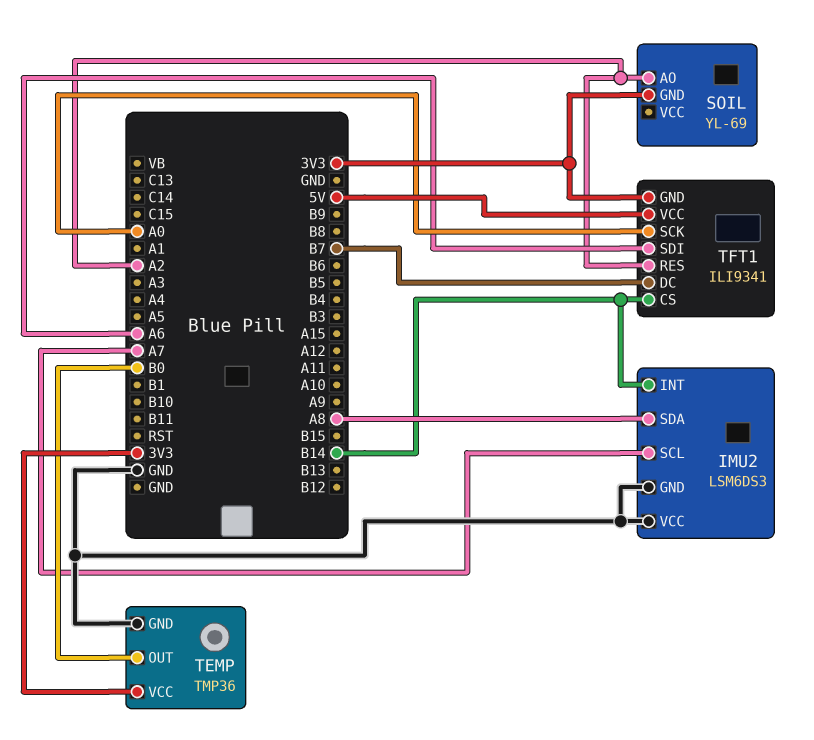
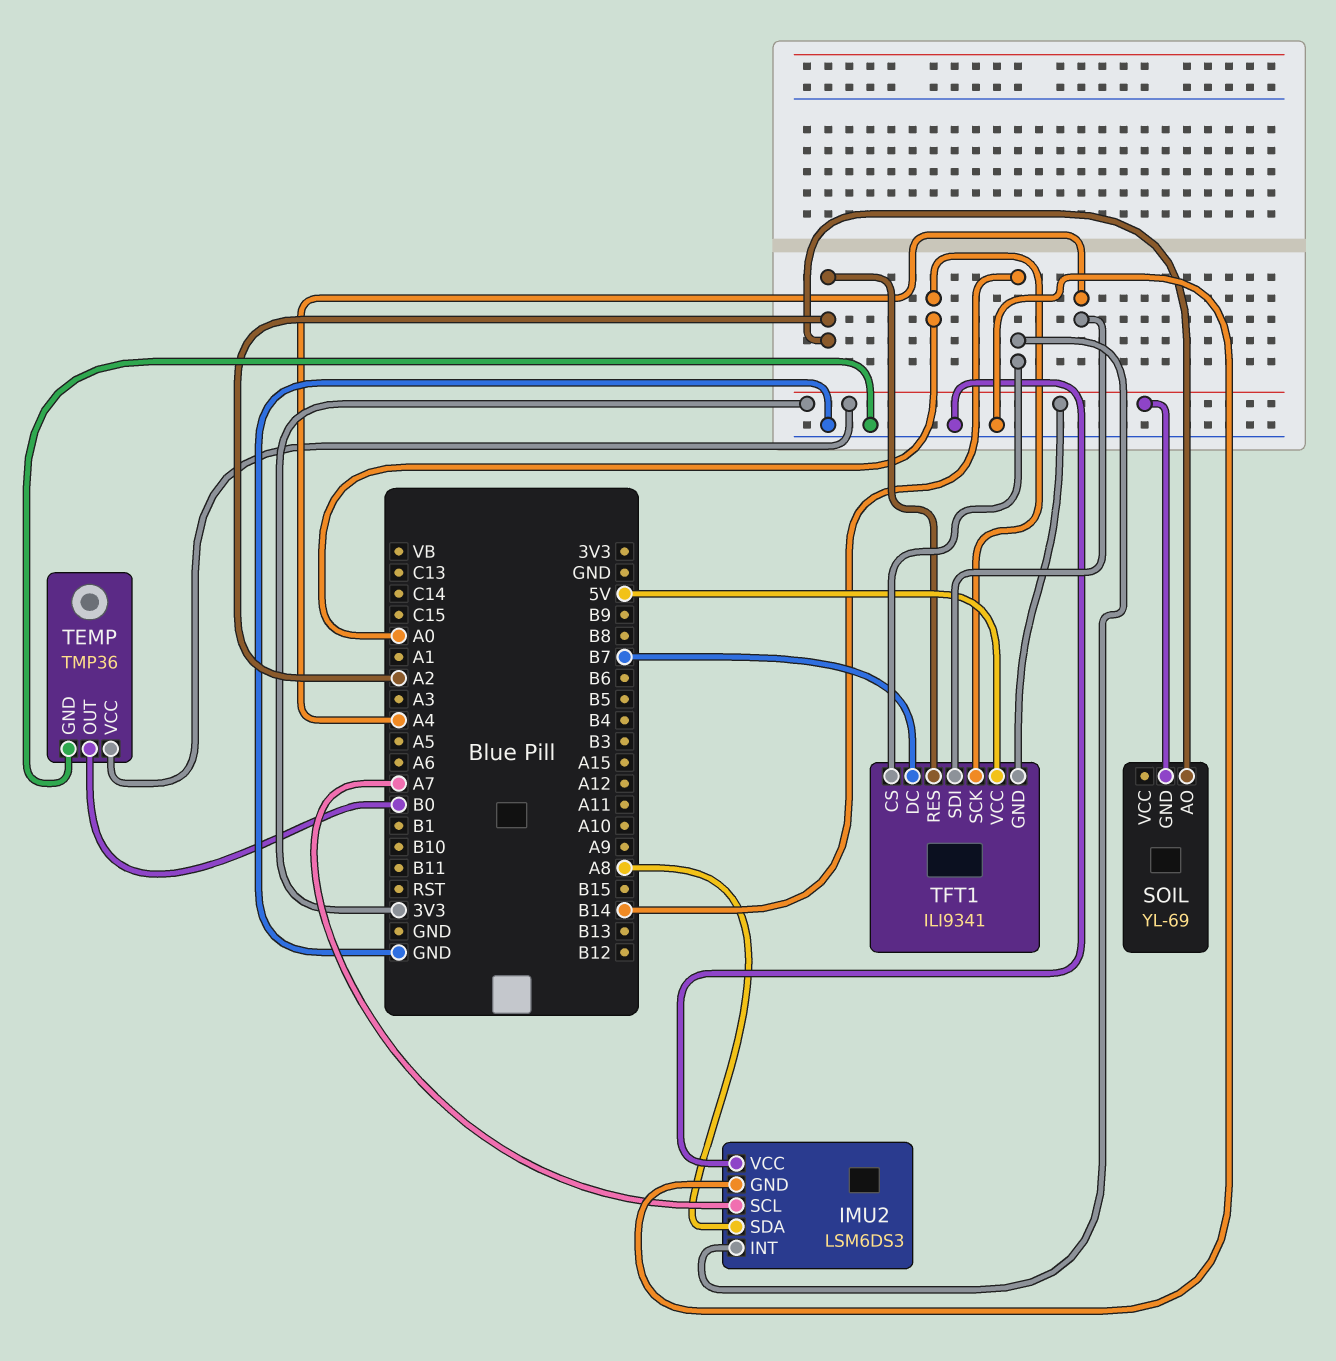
TFT1 pin SDI: A6 -> A4

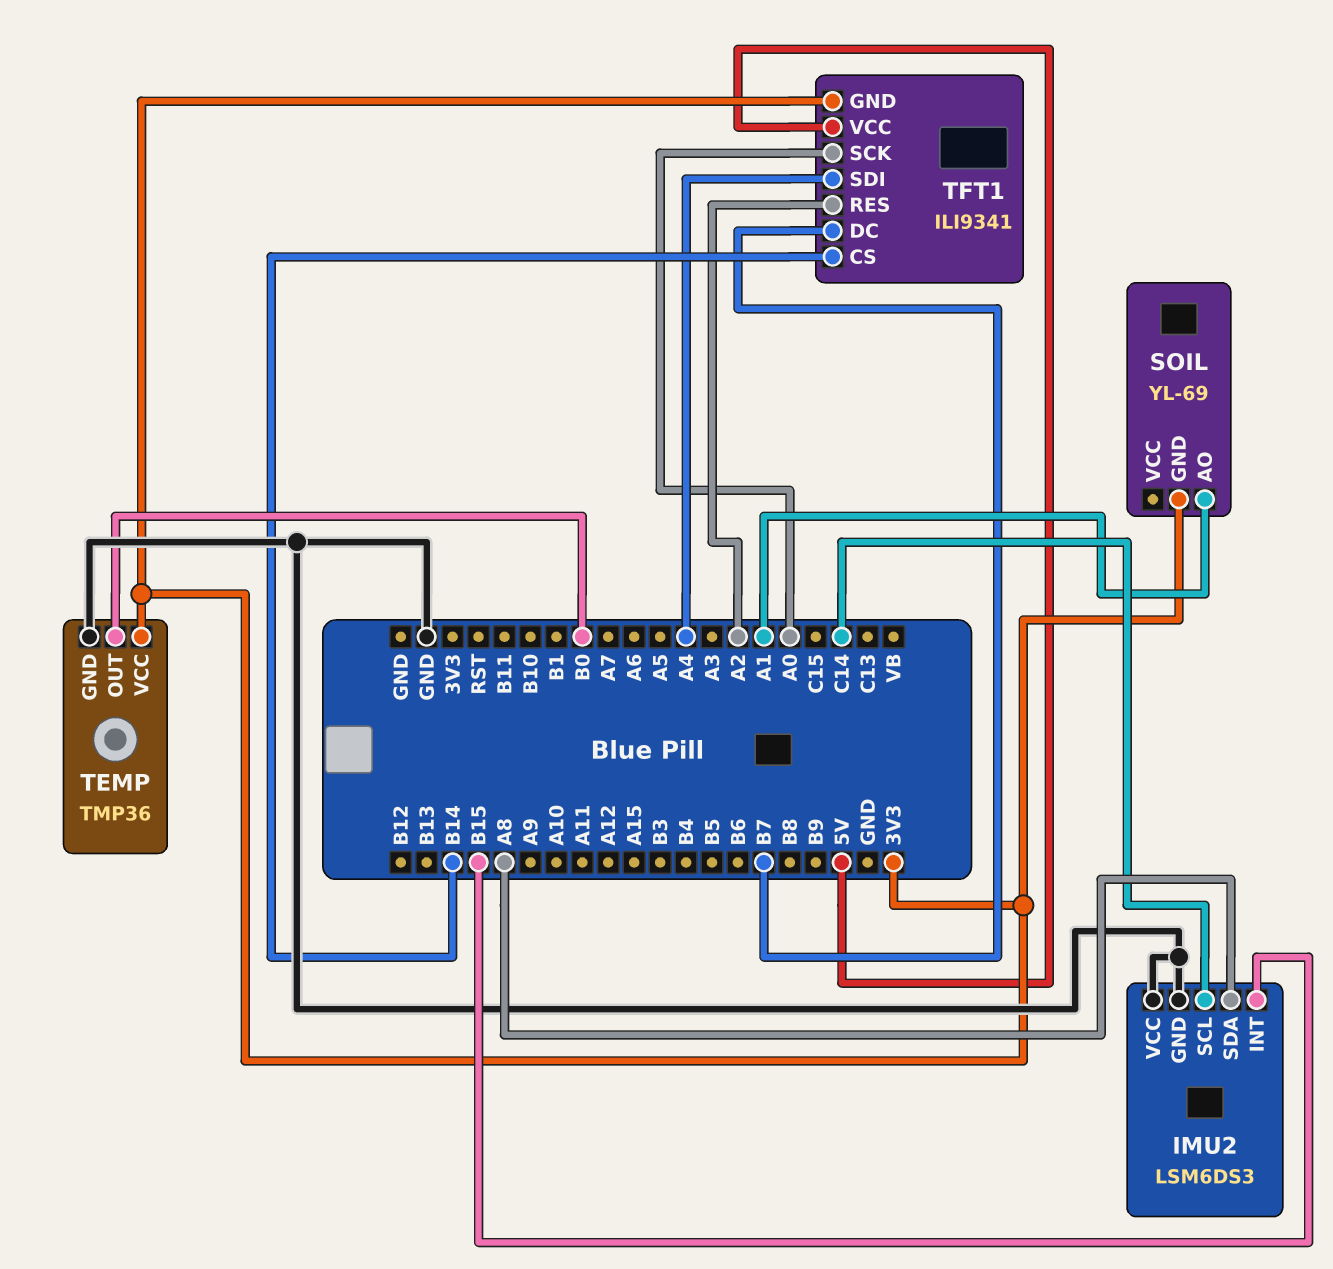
IMU2 pin INT: B14 -> B15
IMU2 pin SCL: A7 -> C14
SOIL pin AO: A2 -> A1

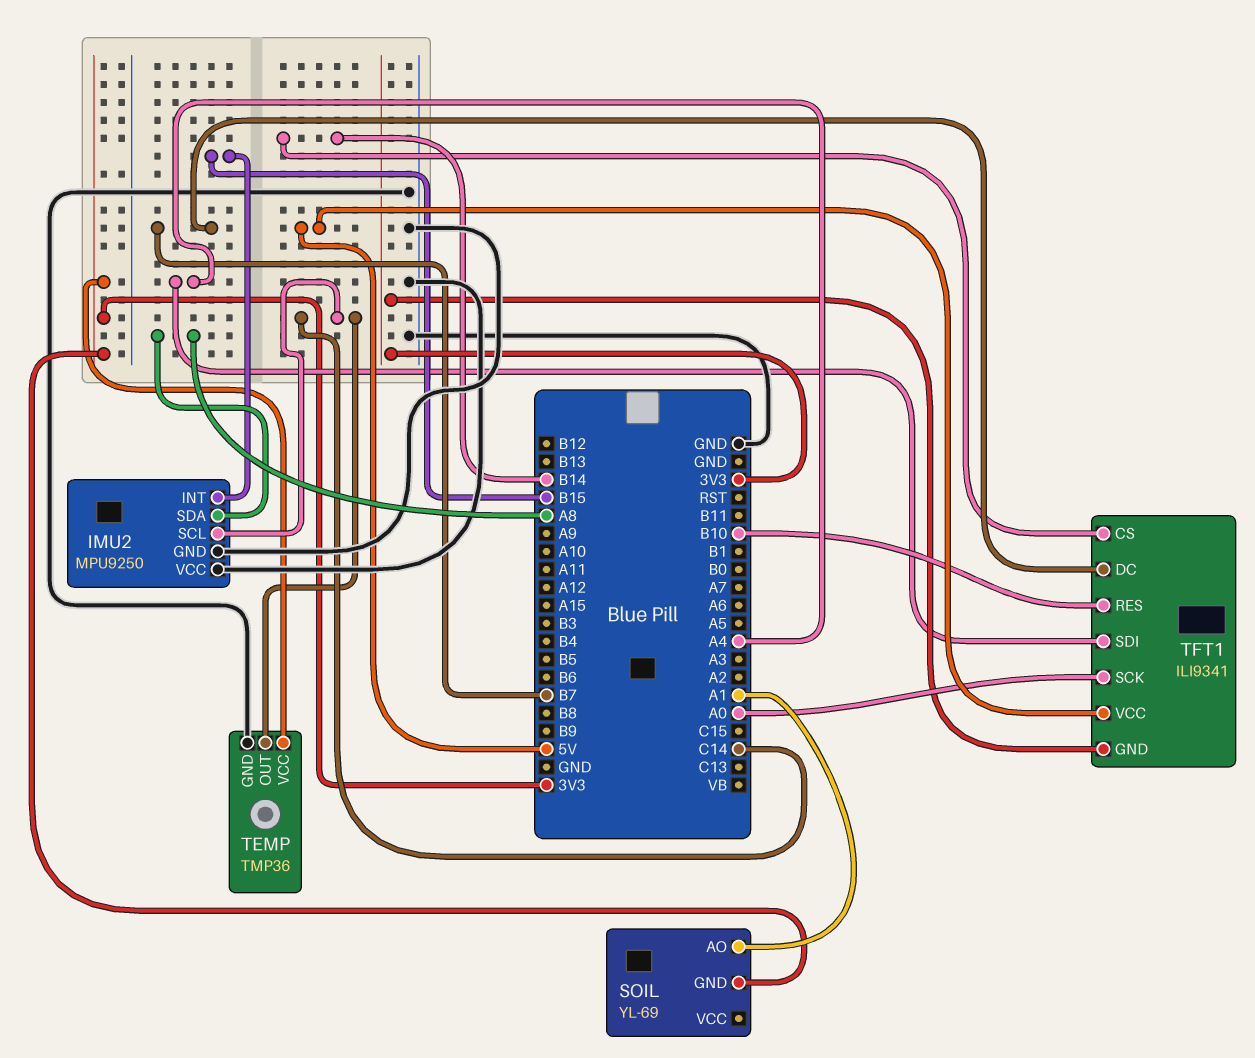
IMU2: LSM6DS3 -> MPU9250
TEMP pin OUT: B0 -> C14
TFT1 pin RES: A2 -> B10

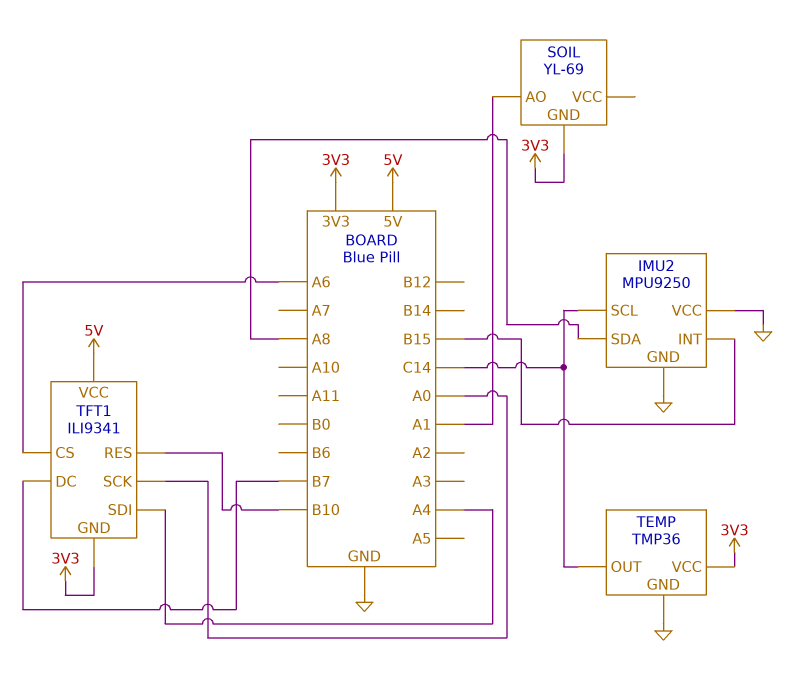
TFT1 pin CS: B14 -> A6

